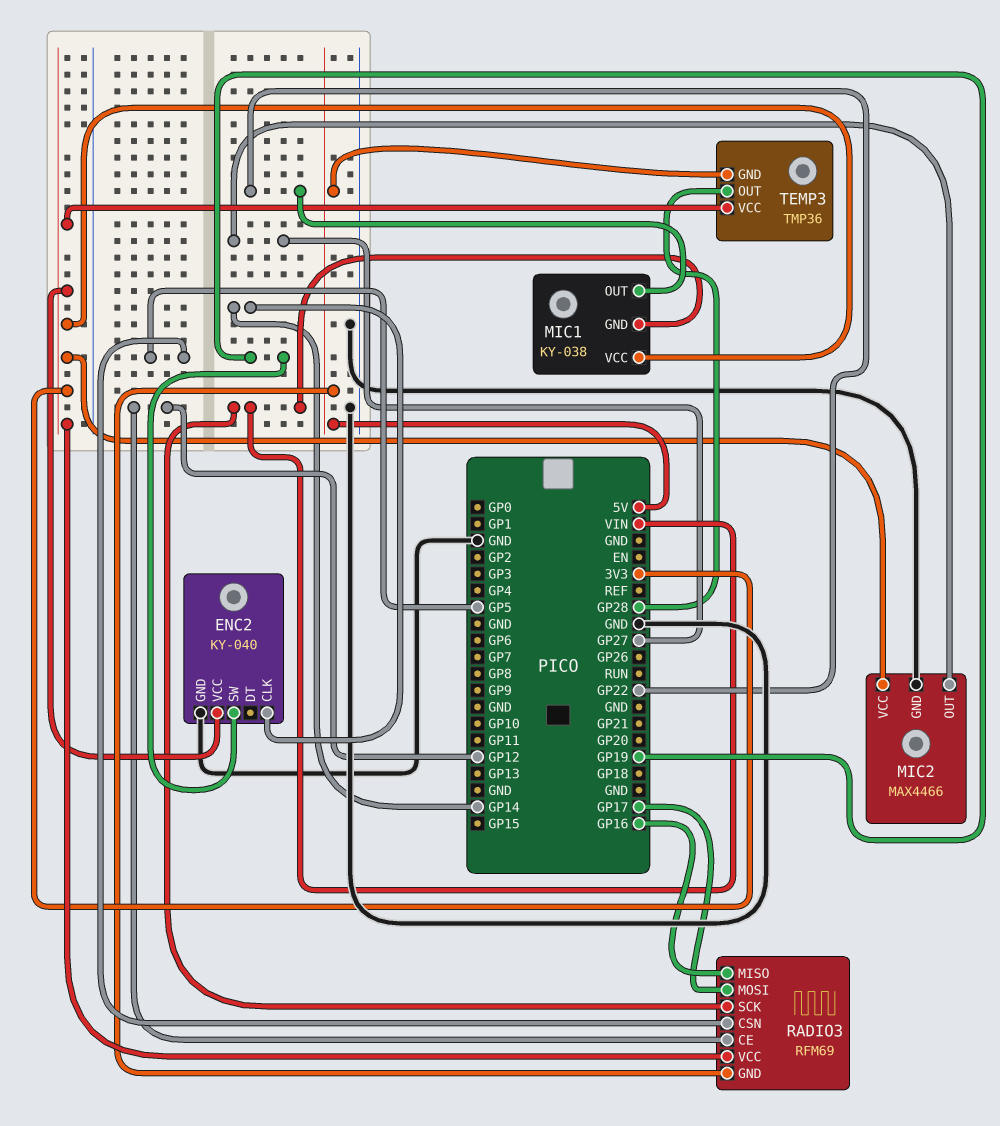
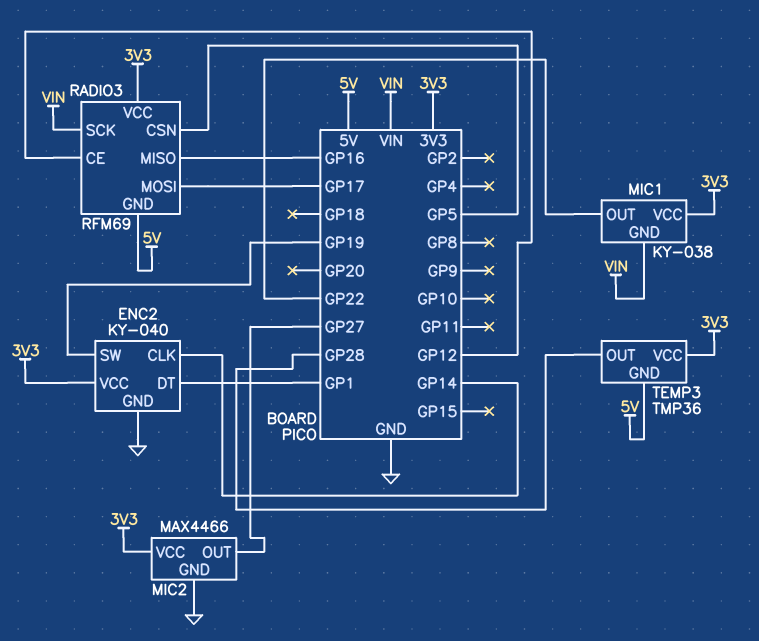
ENC2 pin DT: none -> GP1

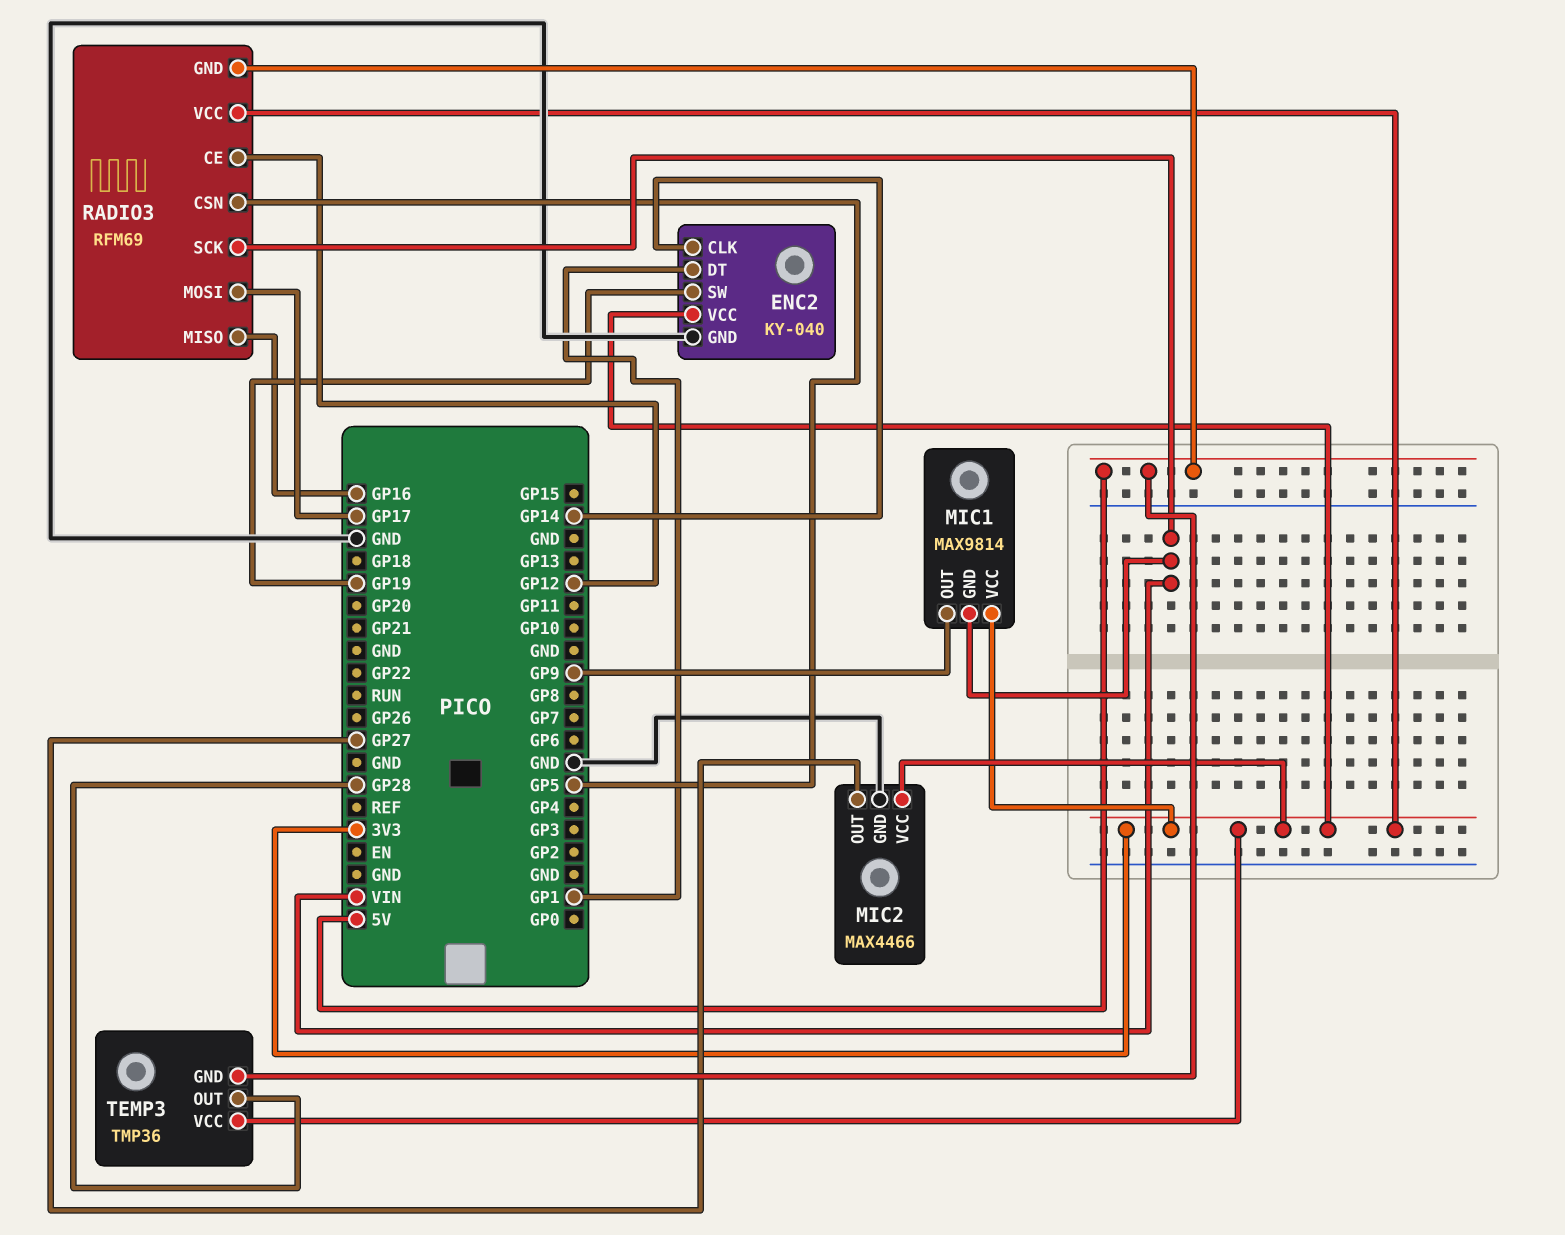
MIC1: KY-038 -> MAX9814
MIC1 pin OUT: GP22 -> GP9

